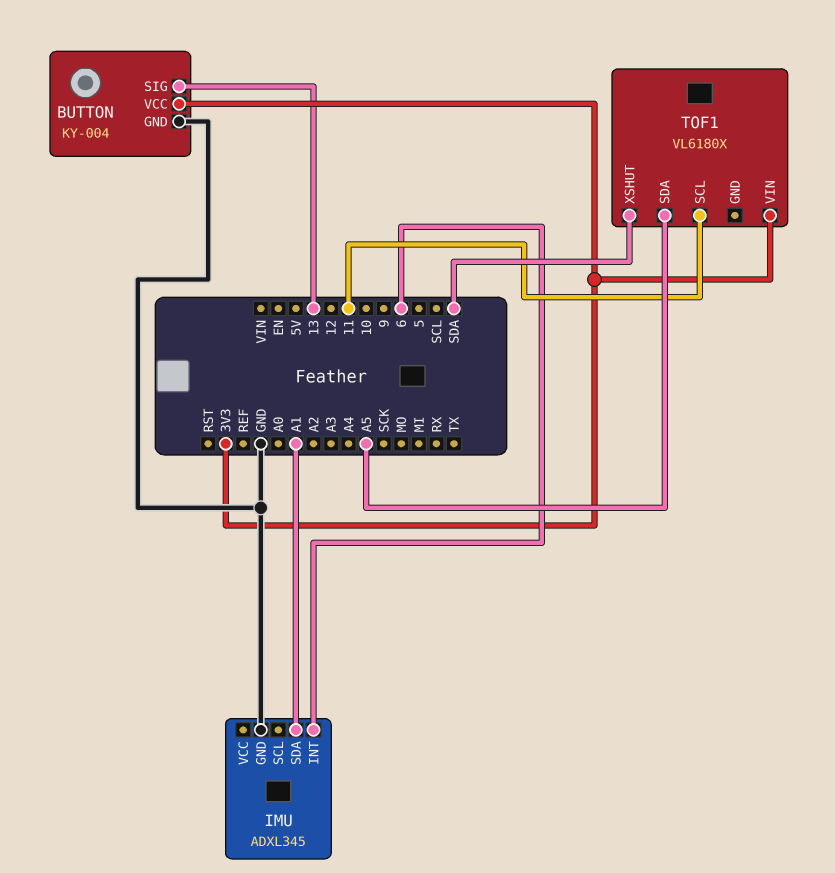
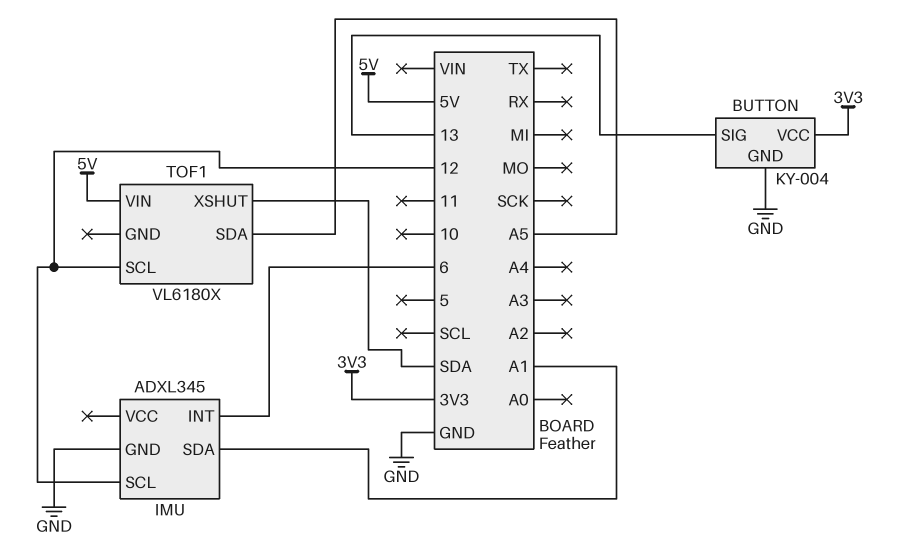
IMU pin SCL: none -> 12
TOF1 pin SCL: 11 -> 12
TOF1 pin VIN: 3V3 -> 5V

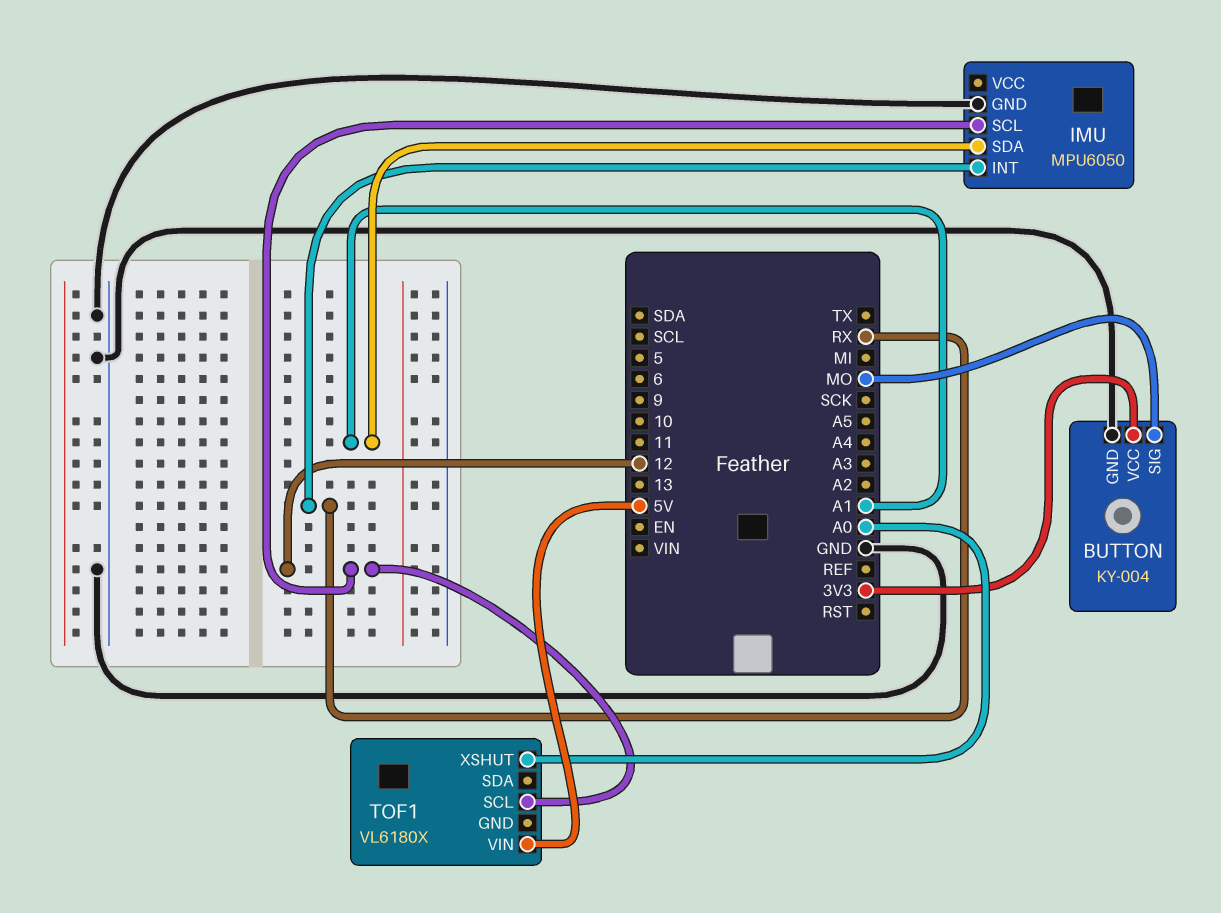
BUTTON pin SIG: 13 -> MO
IMU: ADXL345 -> MPU6050
IMU pin INT: 6 -> RX
TOF1 pin SDA: A5 -> none
TOF1 pin XSHUT: SDA -> A0

